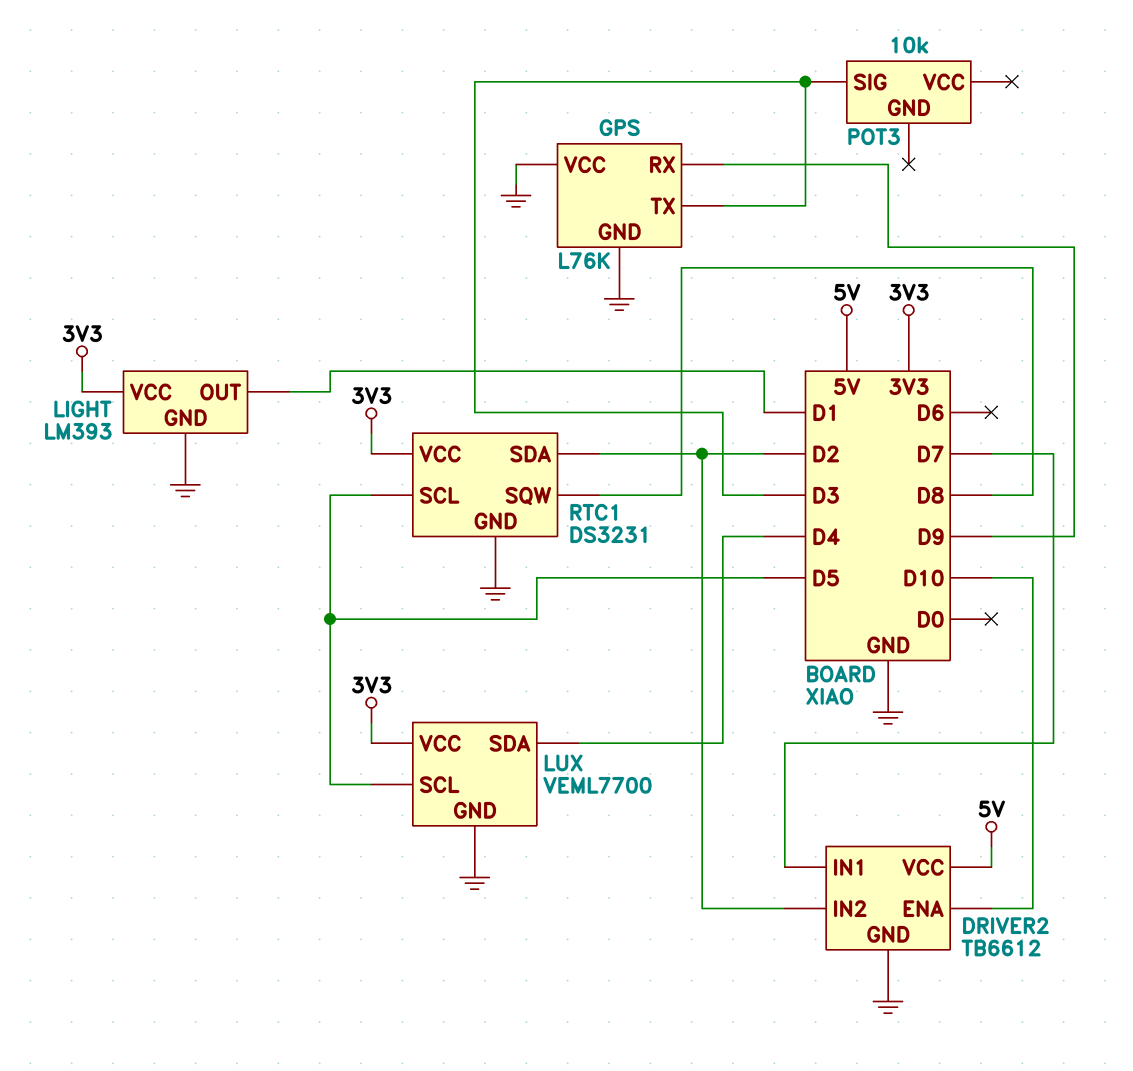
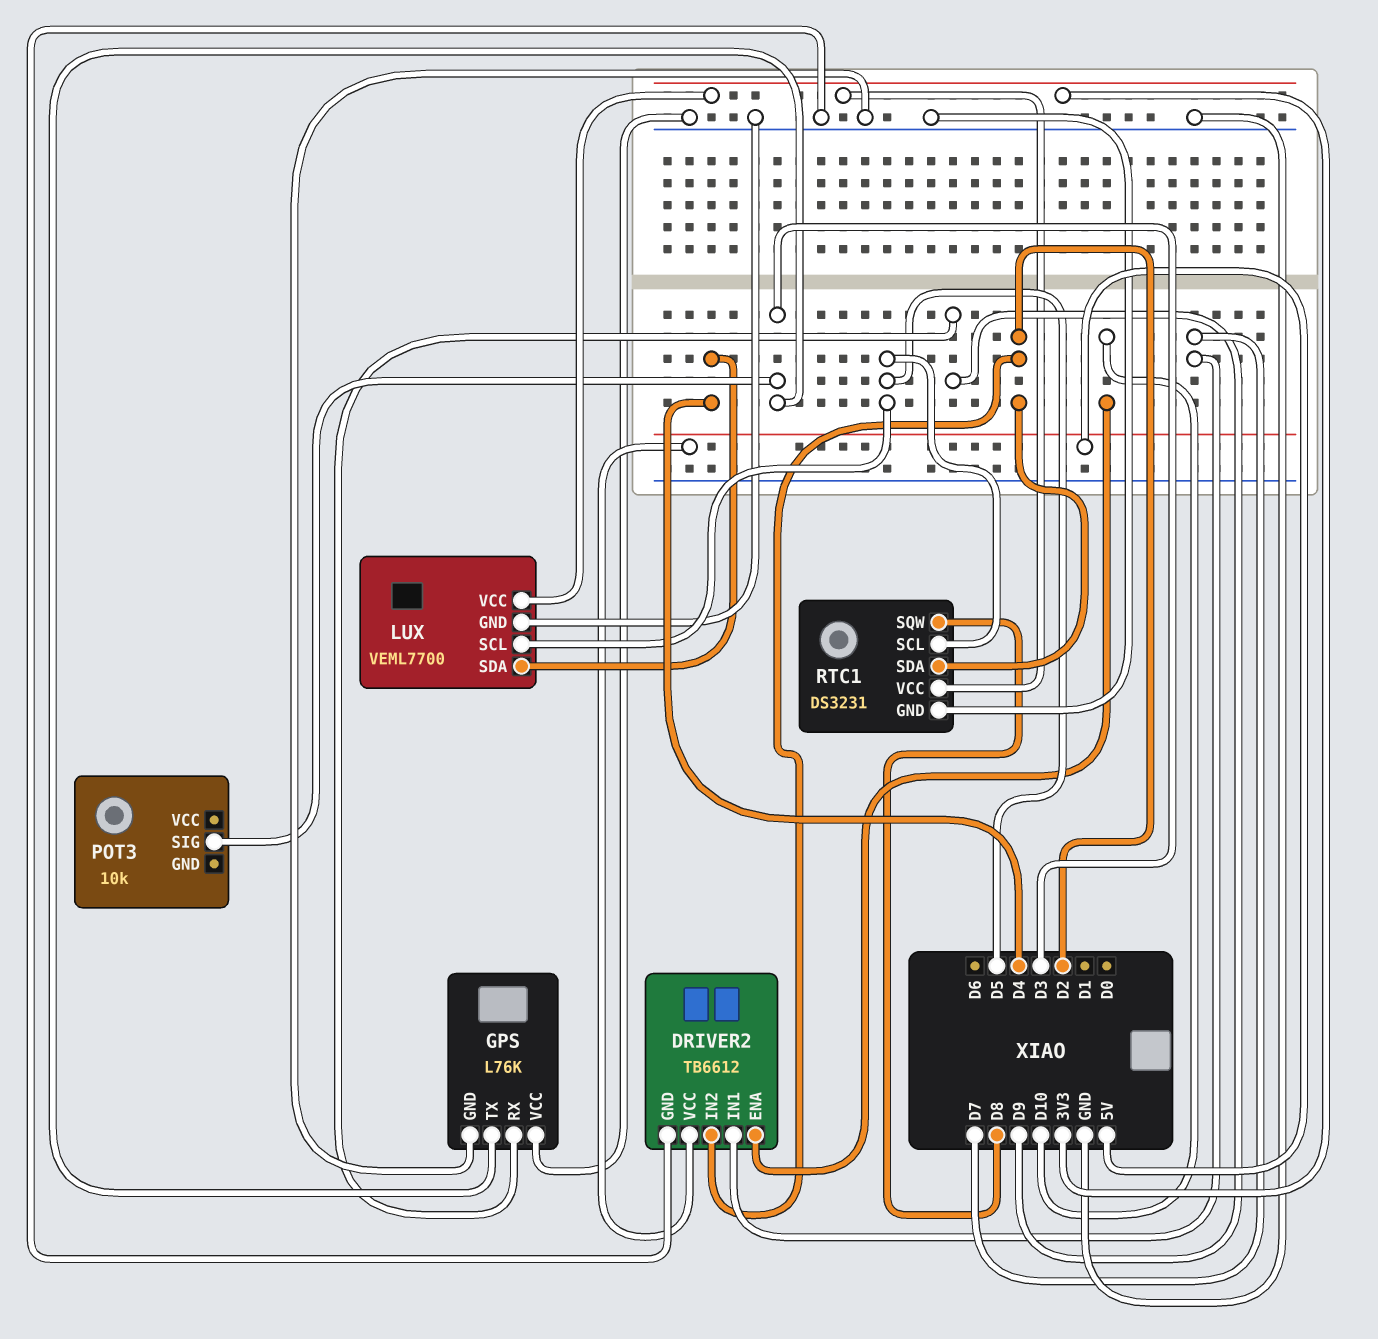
LIGHT: LM393 -> none
LIGHT pin GND: GND -> none
LIGHT pin OUT: D1 -> none
LIGHT pin VCC: 3V3 -> none

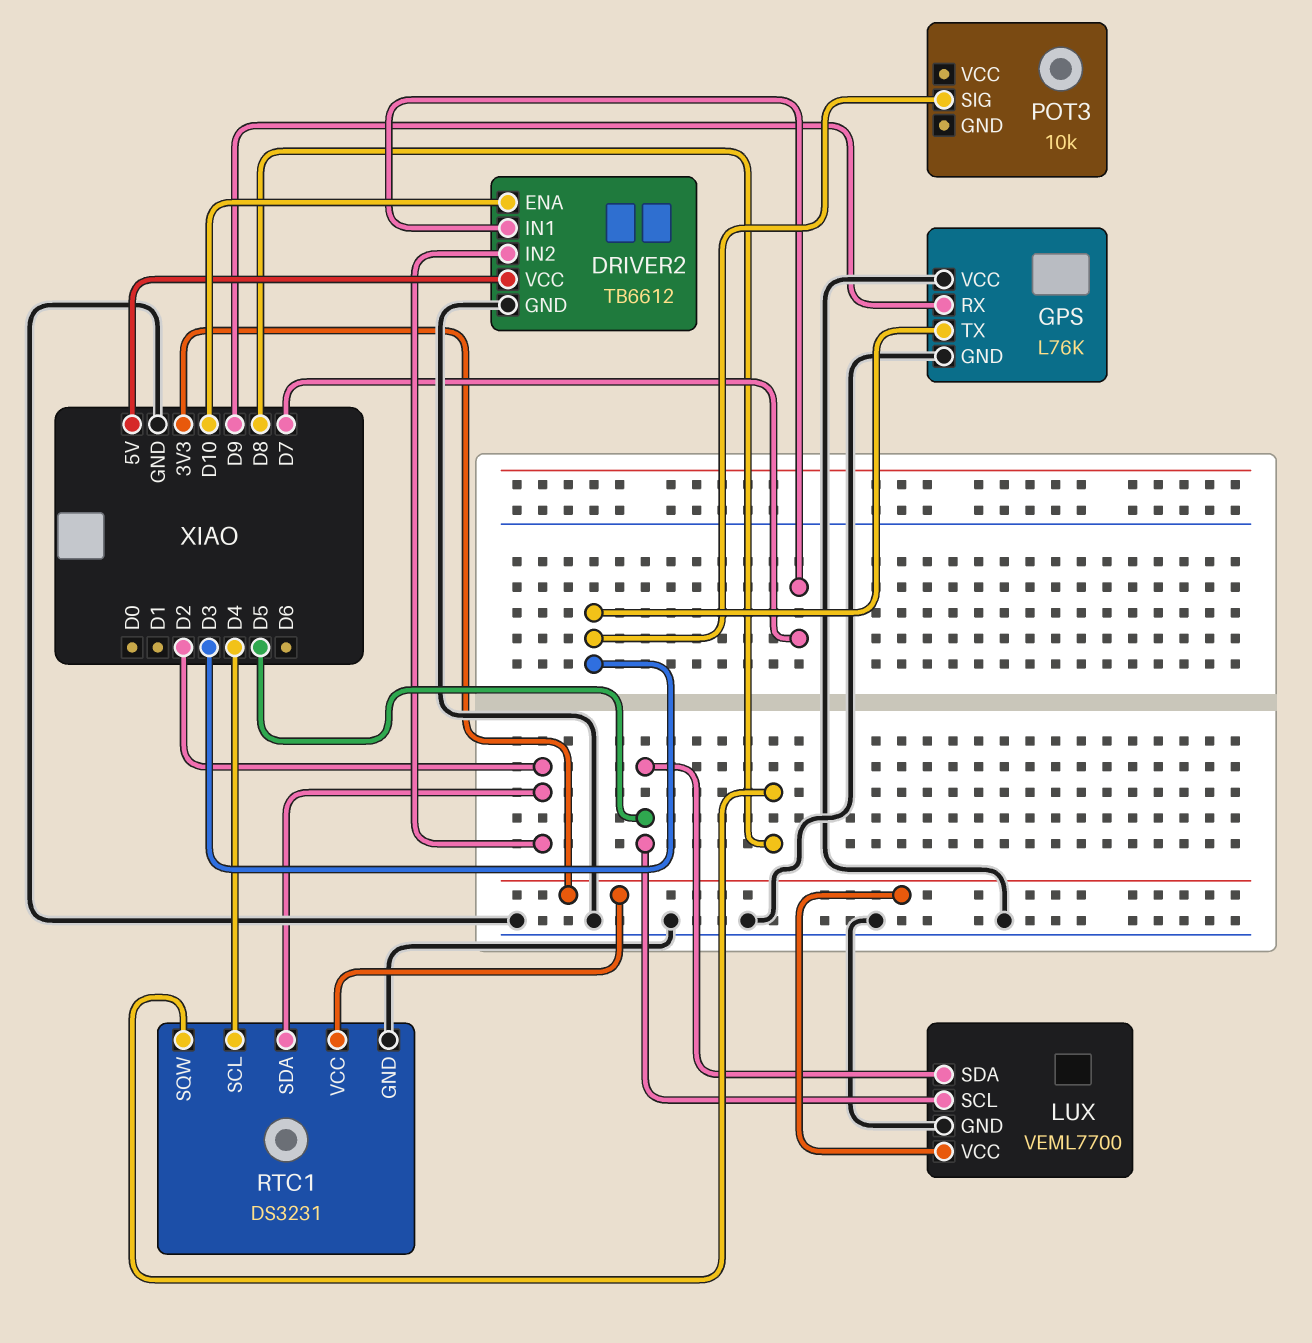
LUX pin SDA: D4 -> D5
RTC1 pin SCL: D5 -> D4

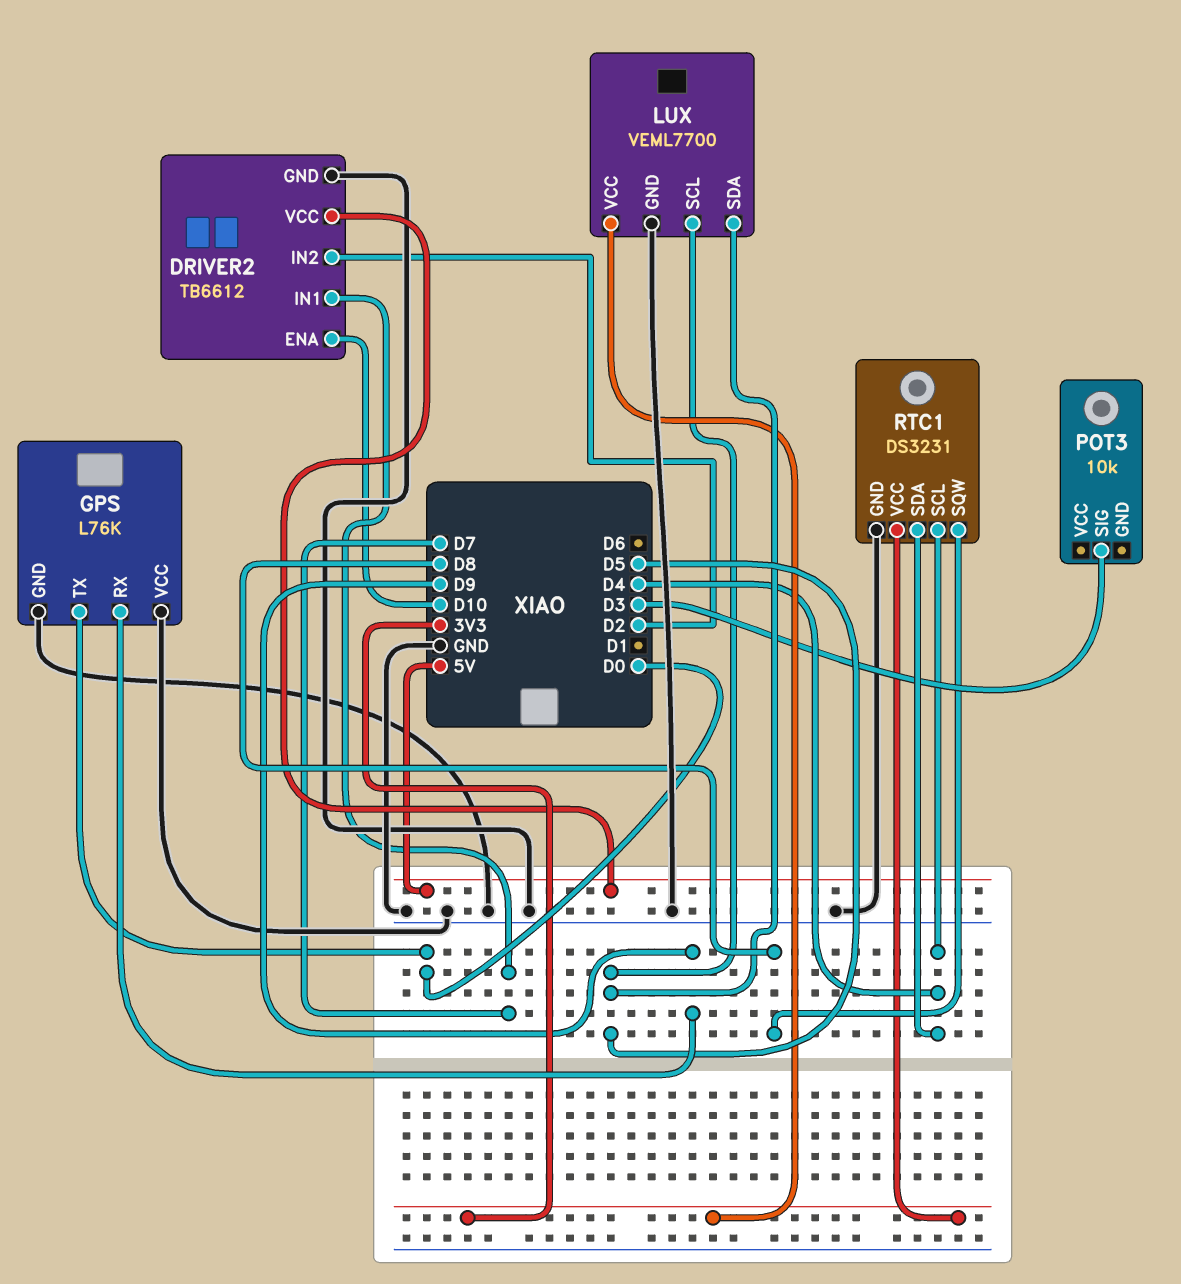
GPS pin TX: D3 -> D0
RTC1 pin SDA: D2 -> D4

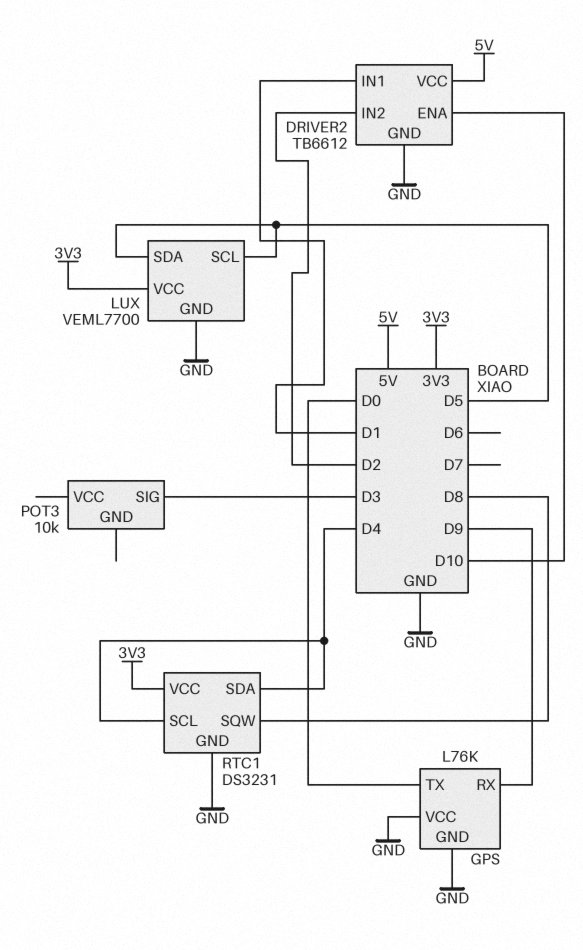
DRIVER2 pin IN1: D7 -> D1

